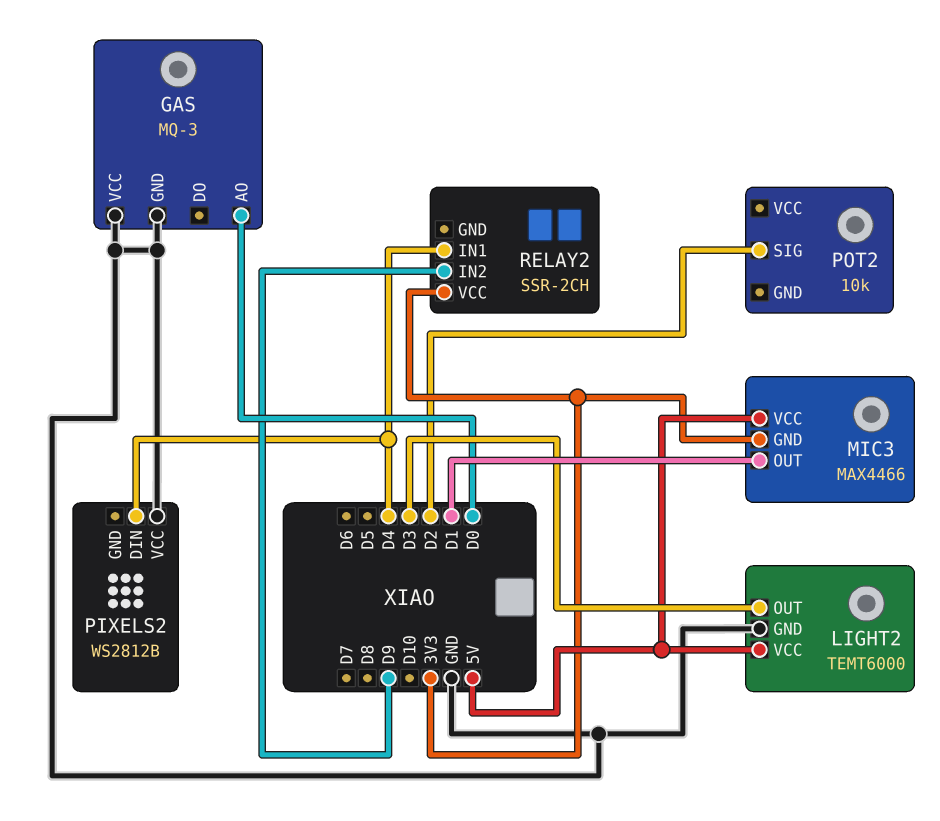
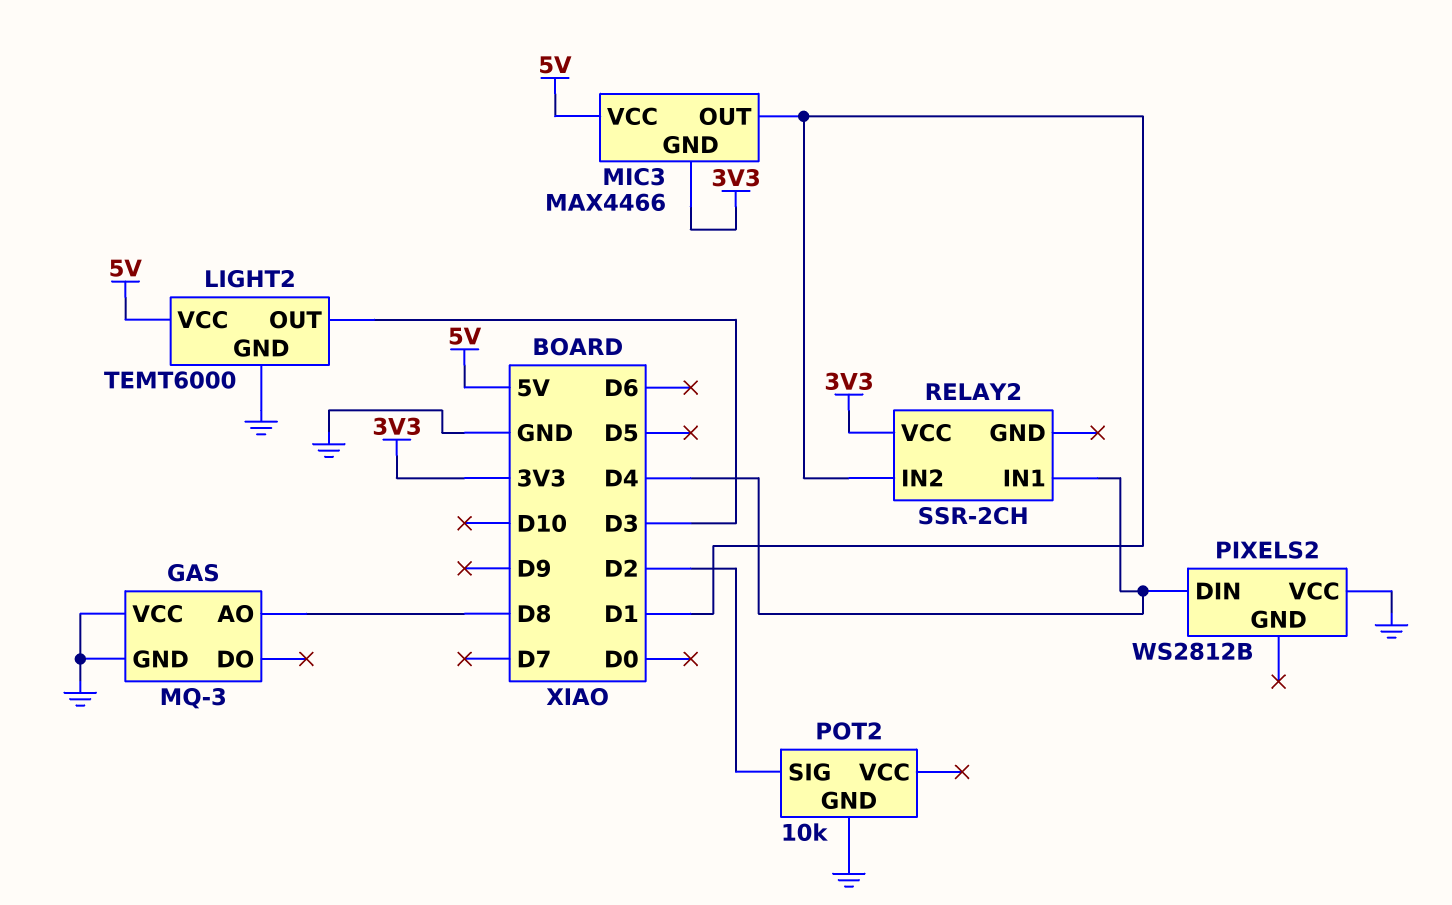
GAS pin AO: D0 -> D8
POT2 pin GND: none -> GND
RELAY2 pin IN2: D9 -> D1

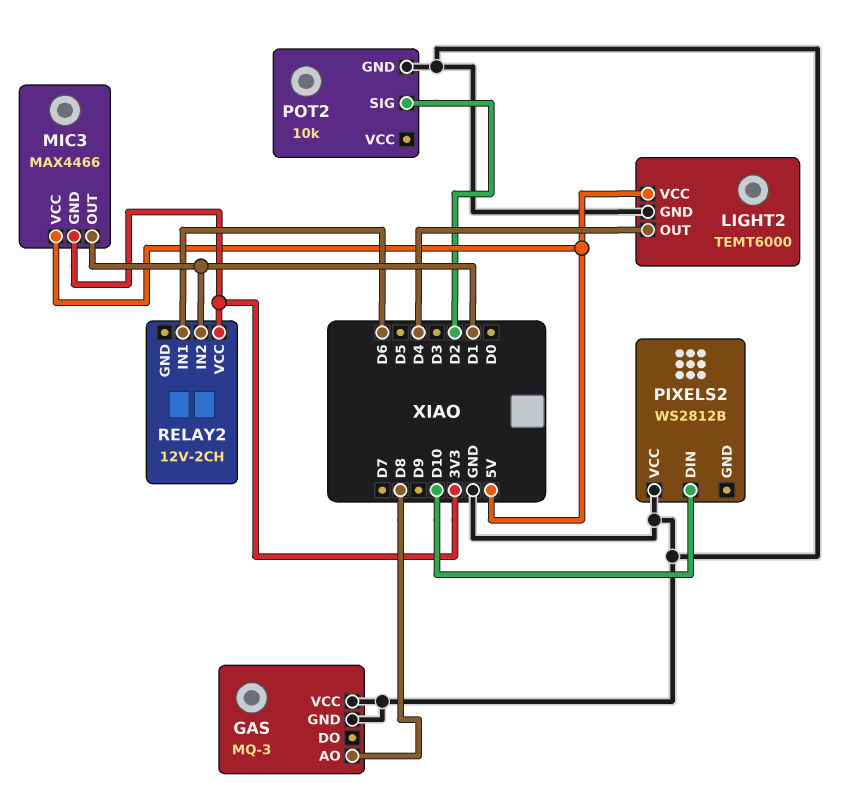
LIGHT2 pin OUT: D3 -> D4
PIXELS2 pin DIN: D4 -> D10
RELAY2: SSR-2CH -> 12V-2CH
RELAY2 pin IN1: D4 -> D6

